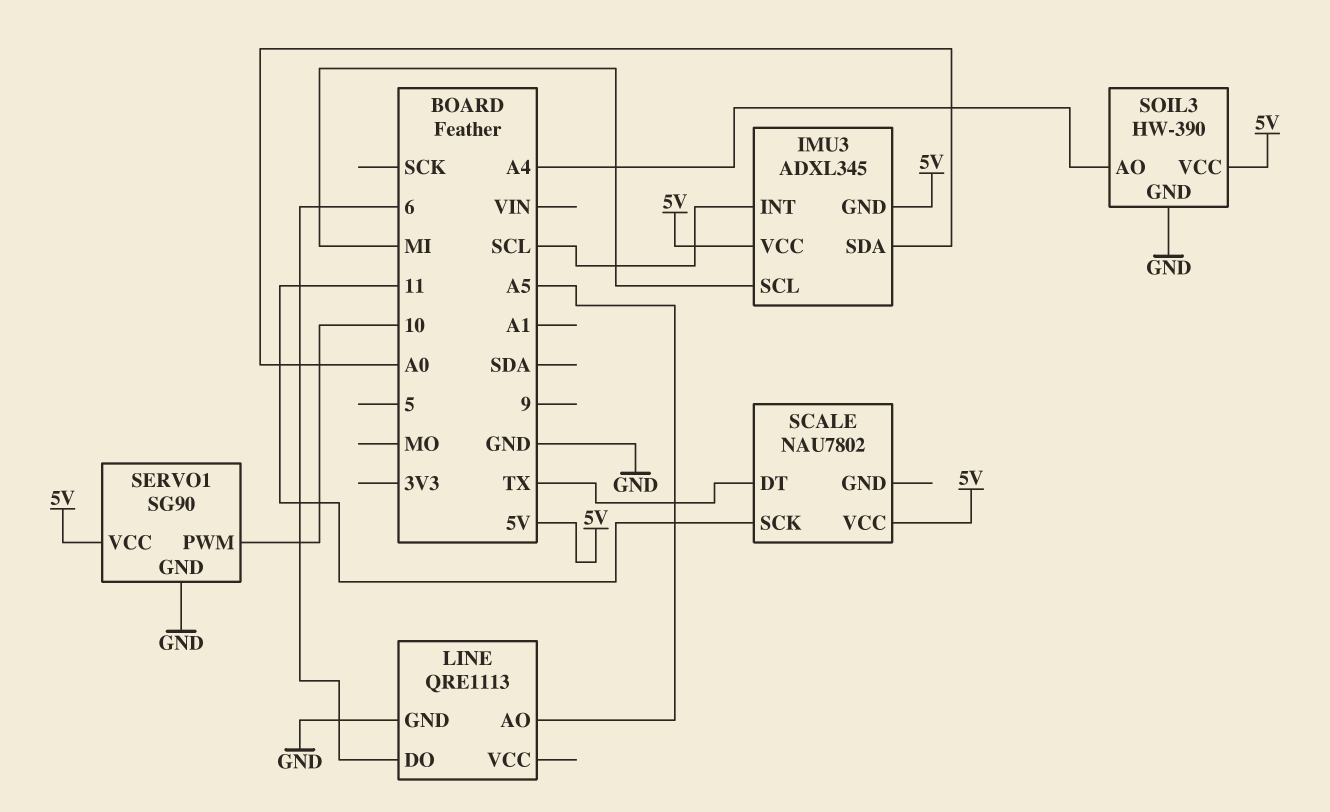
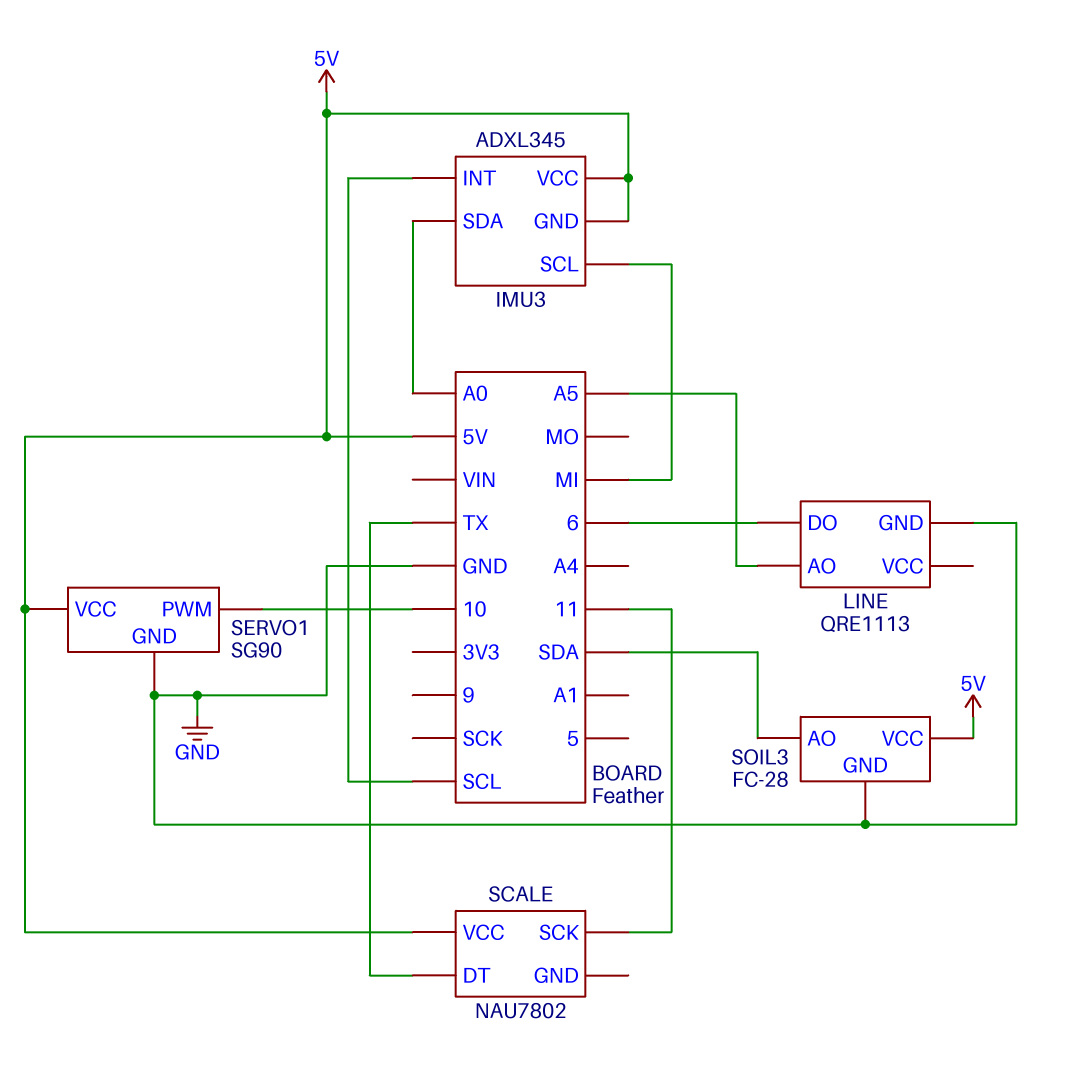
SOIL3: HW-390 -> FC-28
SOIL3 pin AO: A4 -> SDA

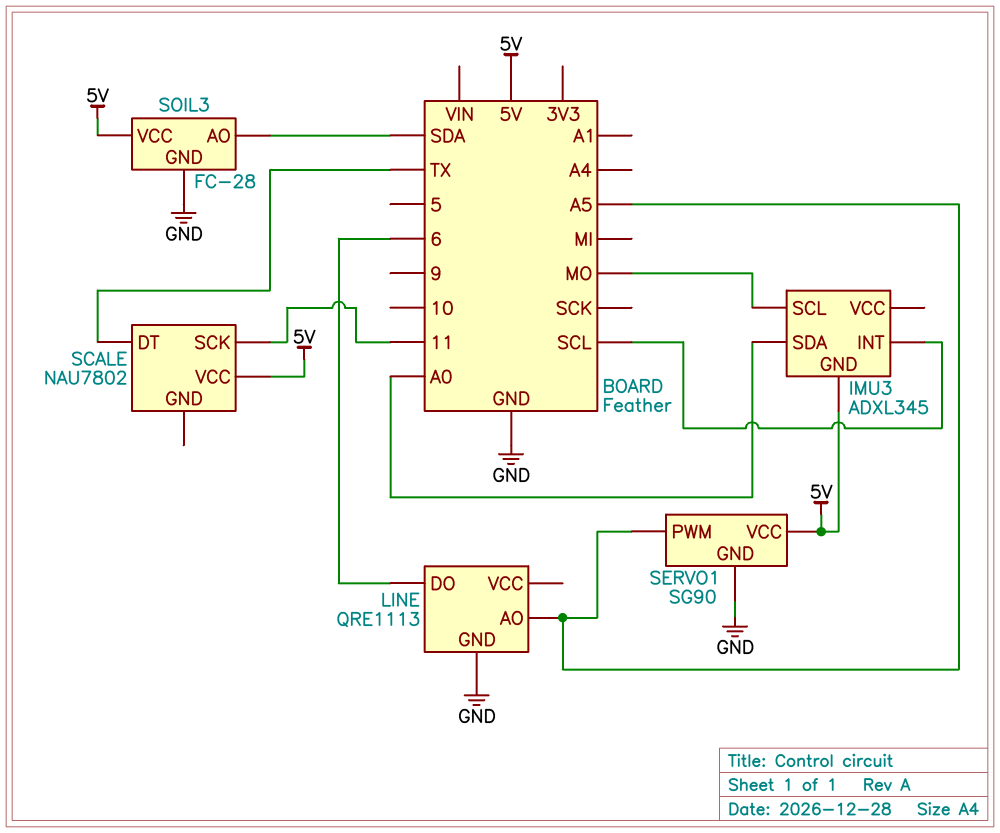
IMU3 pin SCL: MI -> MO
IMU3 pin VCC: 5V -> none
SERVO1 pin PWM: 10 -> A5

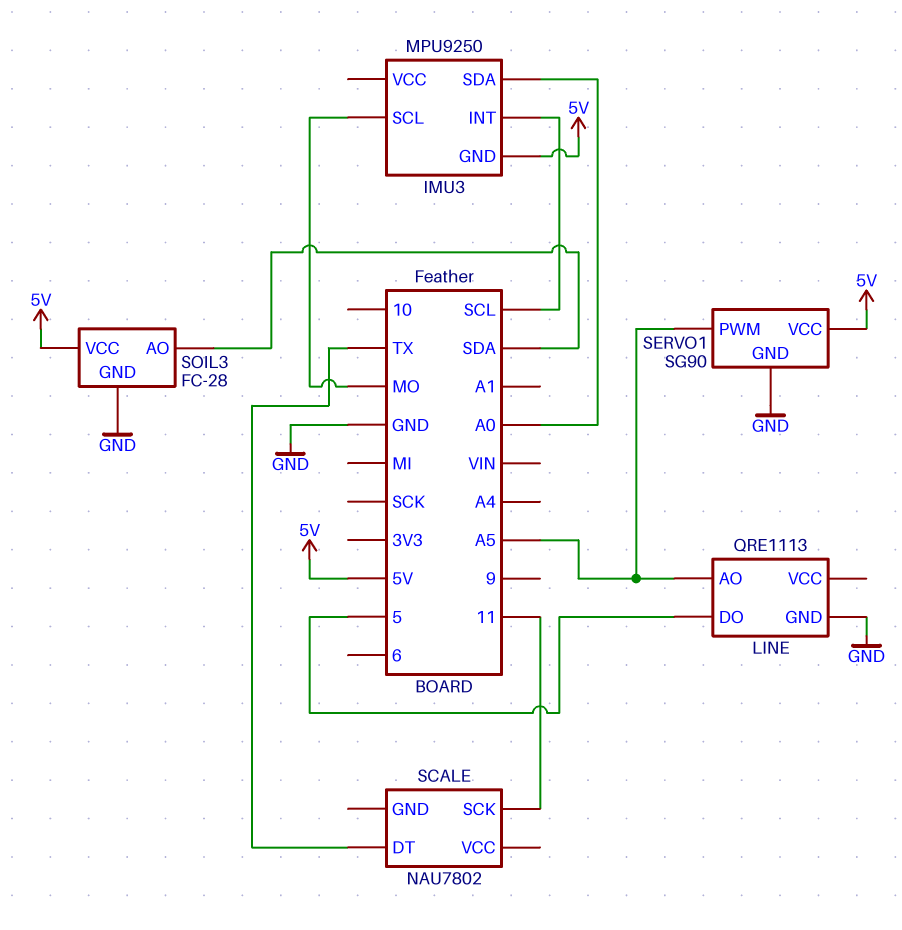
IMU3: ADXL345 -> MPU9250
LINE pin DO: 6 -> 5
SCALE pin VCC: 5V -> none

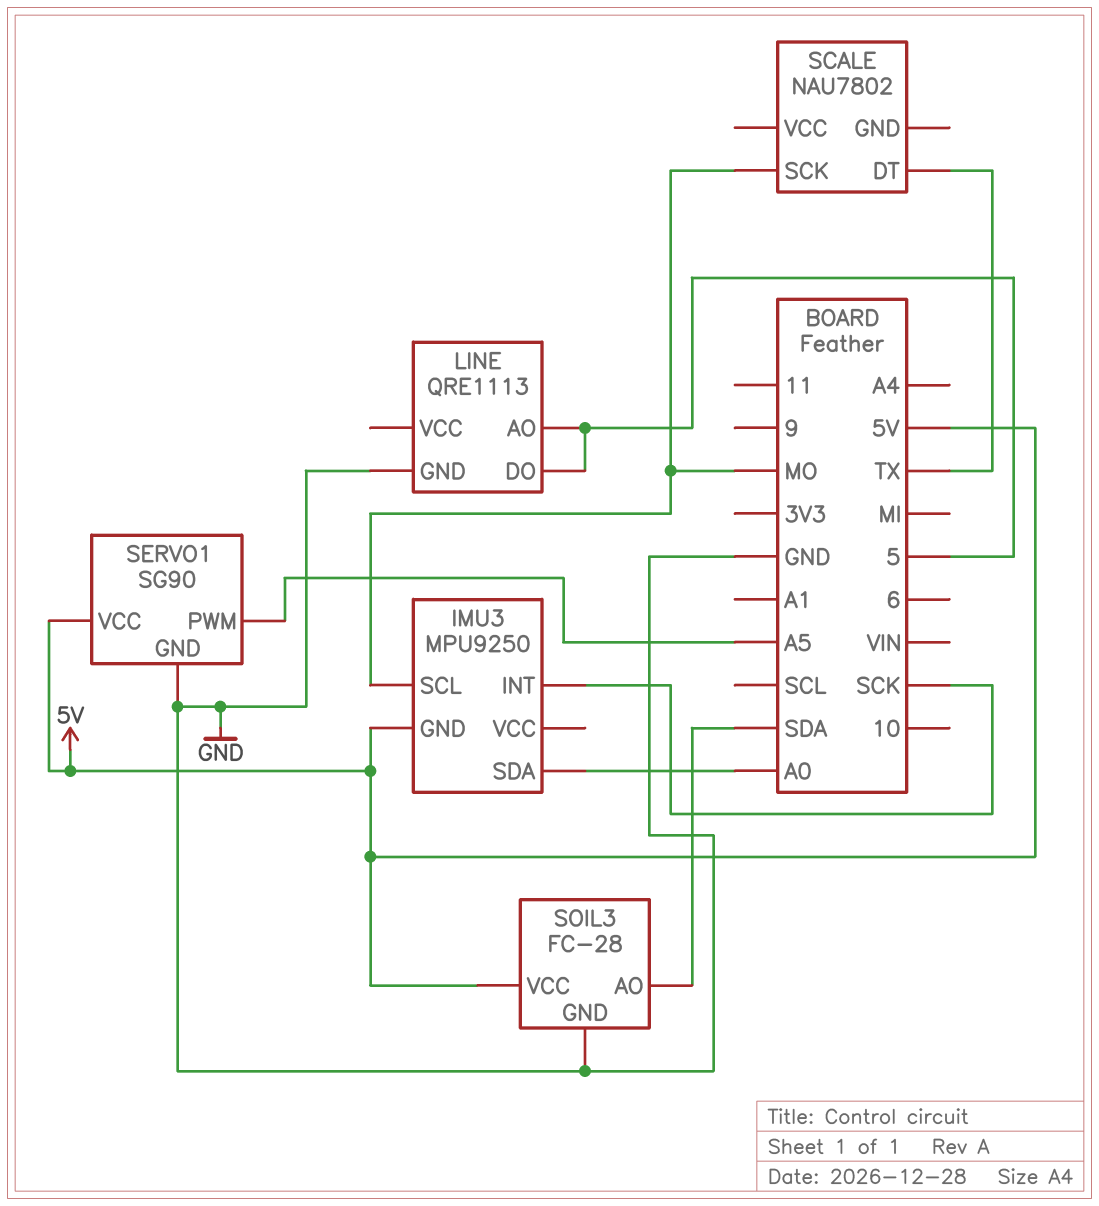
IMU3 pin INT: SCL -> SCK
LINE pin AO: A5 -> 5
SCALE pin SCK: 11 -> MO

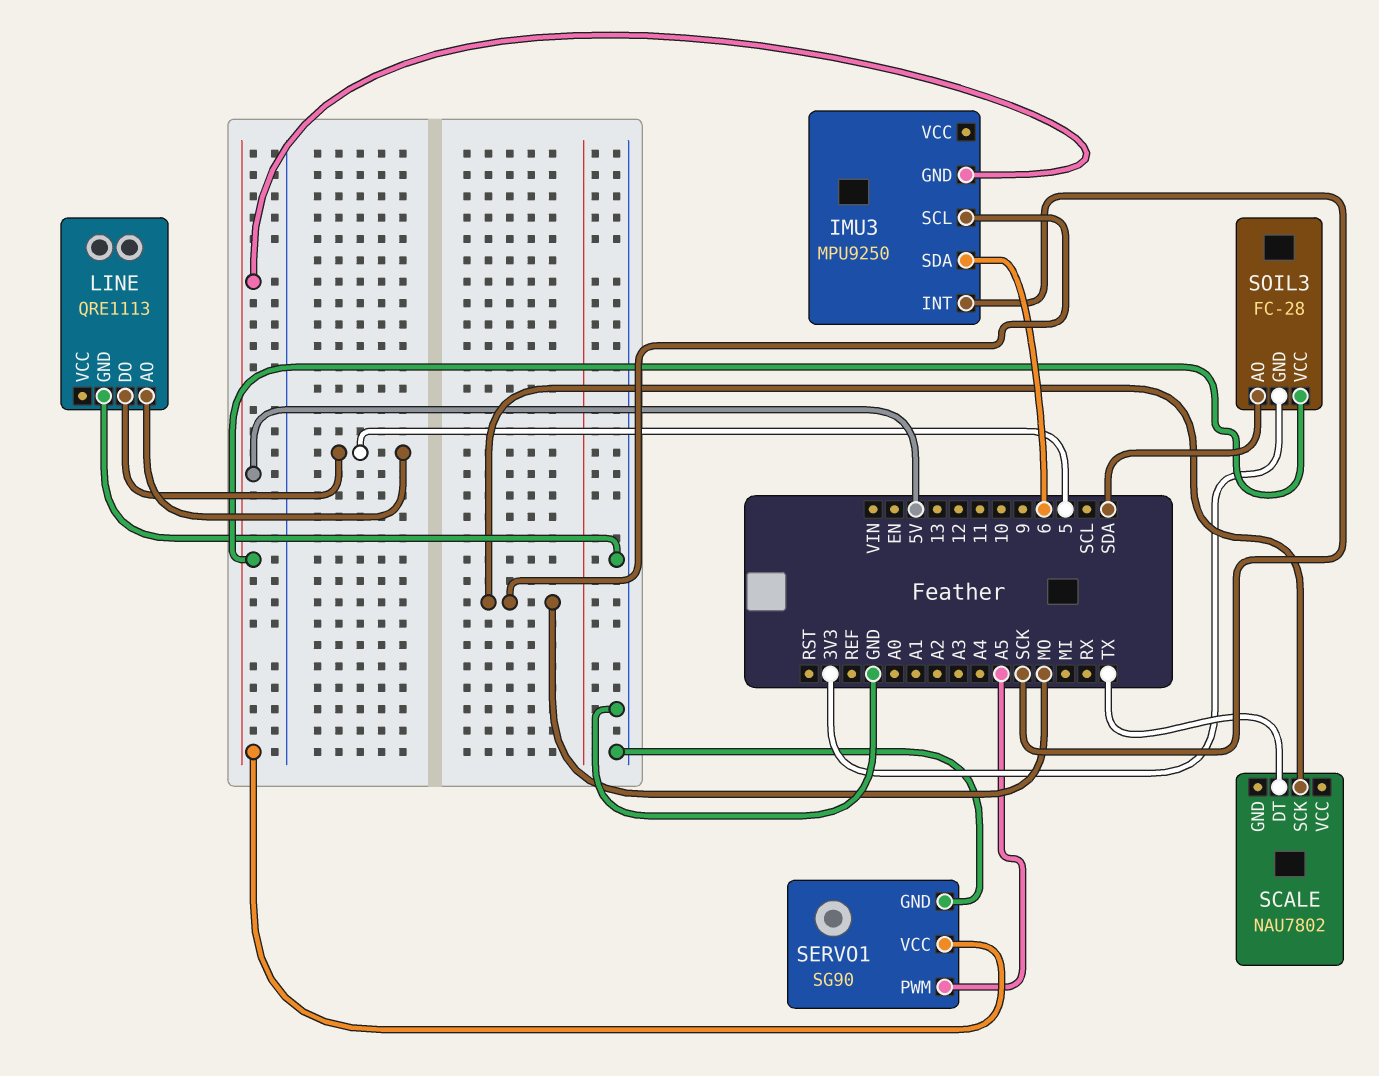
IMU3 pin SDA: A0 -> 6
SOIL3 pin GND: GND -> 3V3

